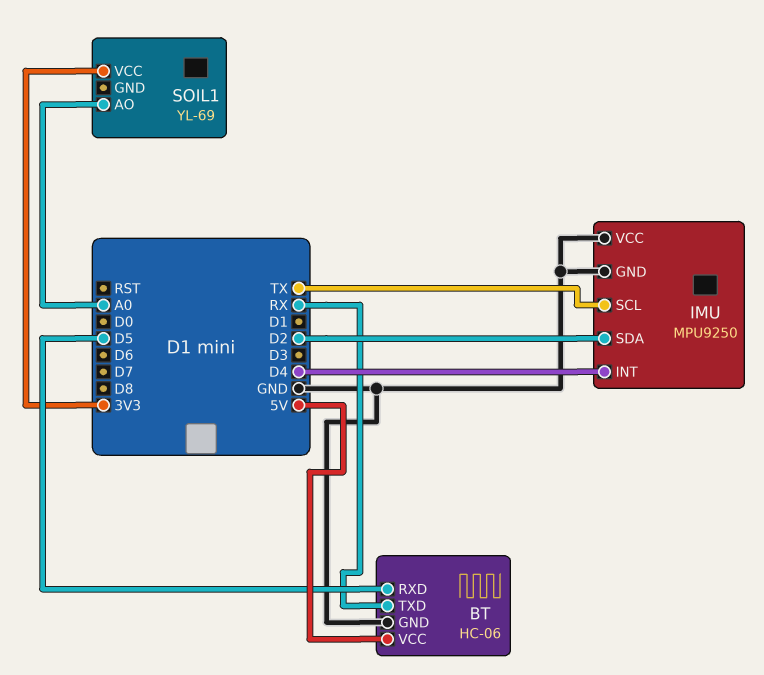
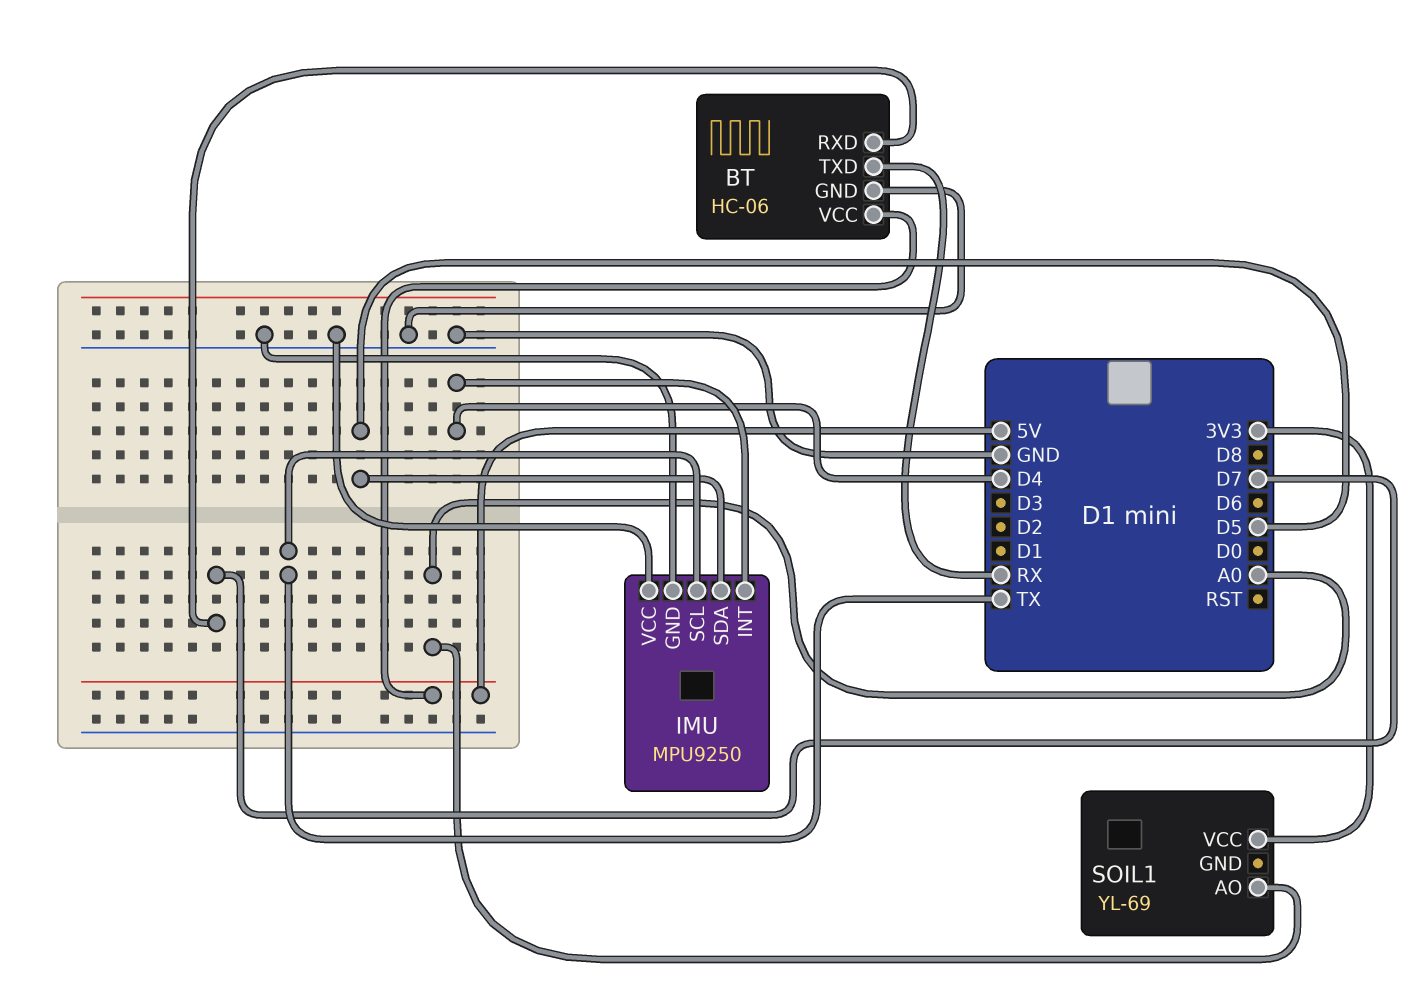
BT pin RXD: D5 -> D7
IMU pin SDA: D2 -> D5

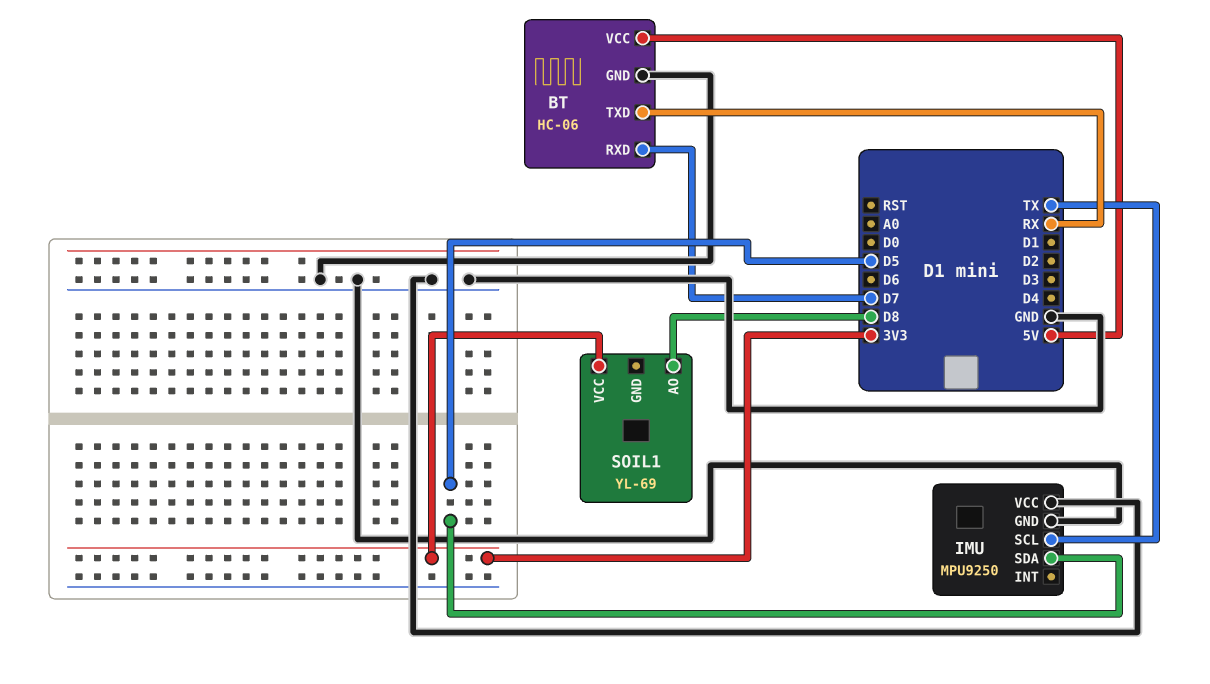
IMU pin INT: D4 -> none
SOIL1 pin AO: A0 -> D8

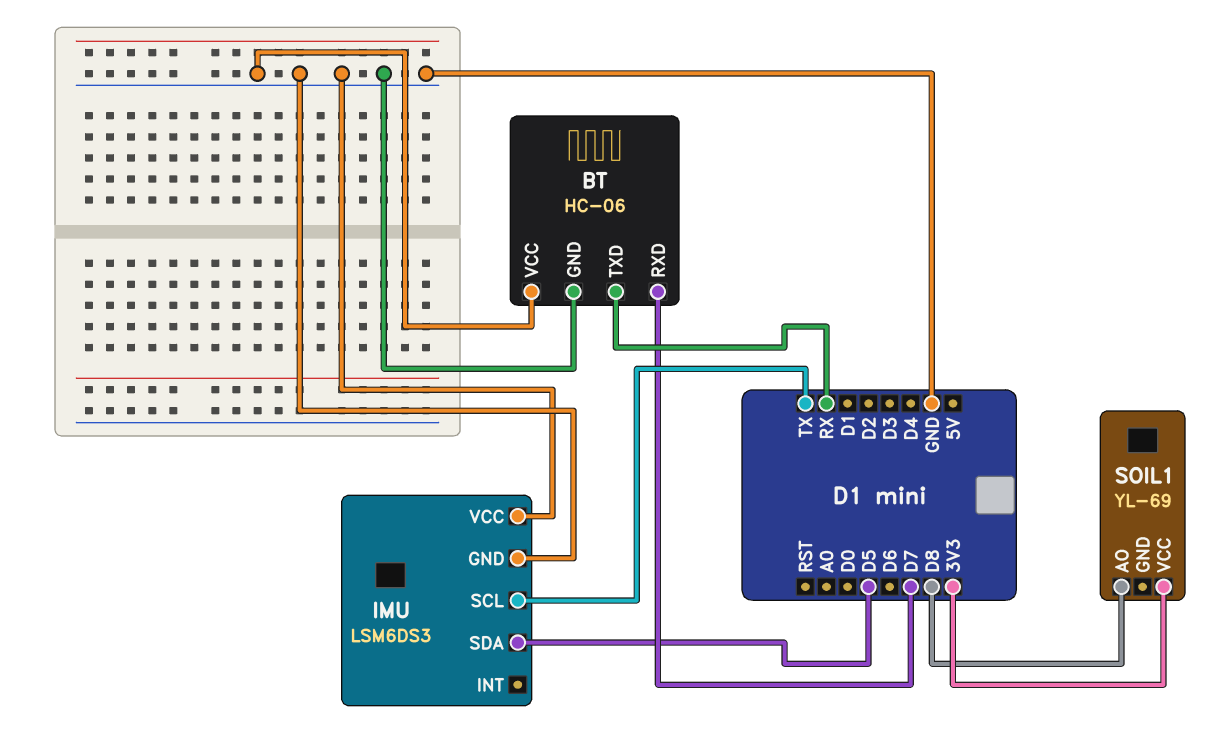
BT pin VCC: 5V -> GND
IMU: MPU9250 -> LSM6DS3

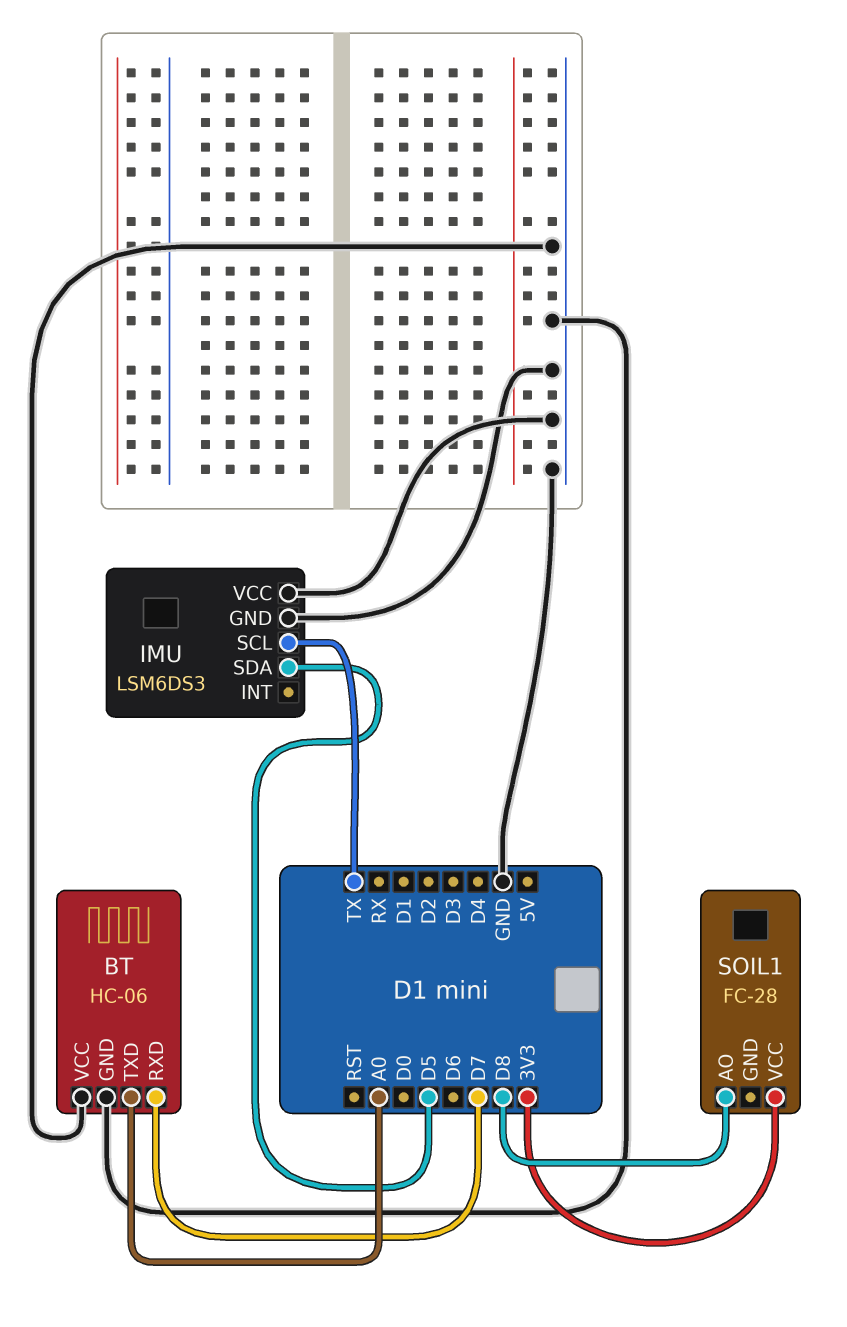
BT pin TXD: RX -> A0
SOIL1: YL-69 -> FC-28

